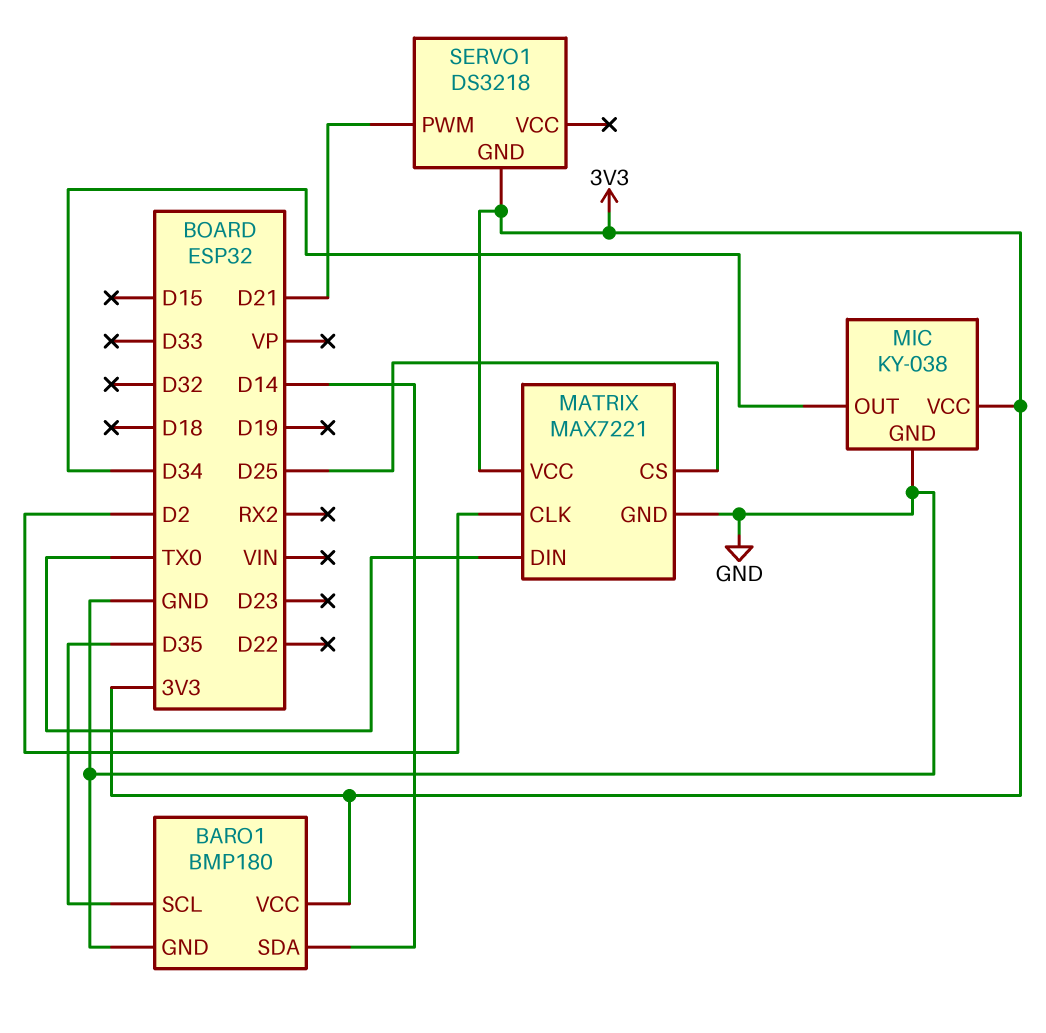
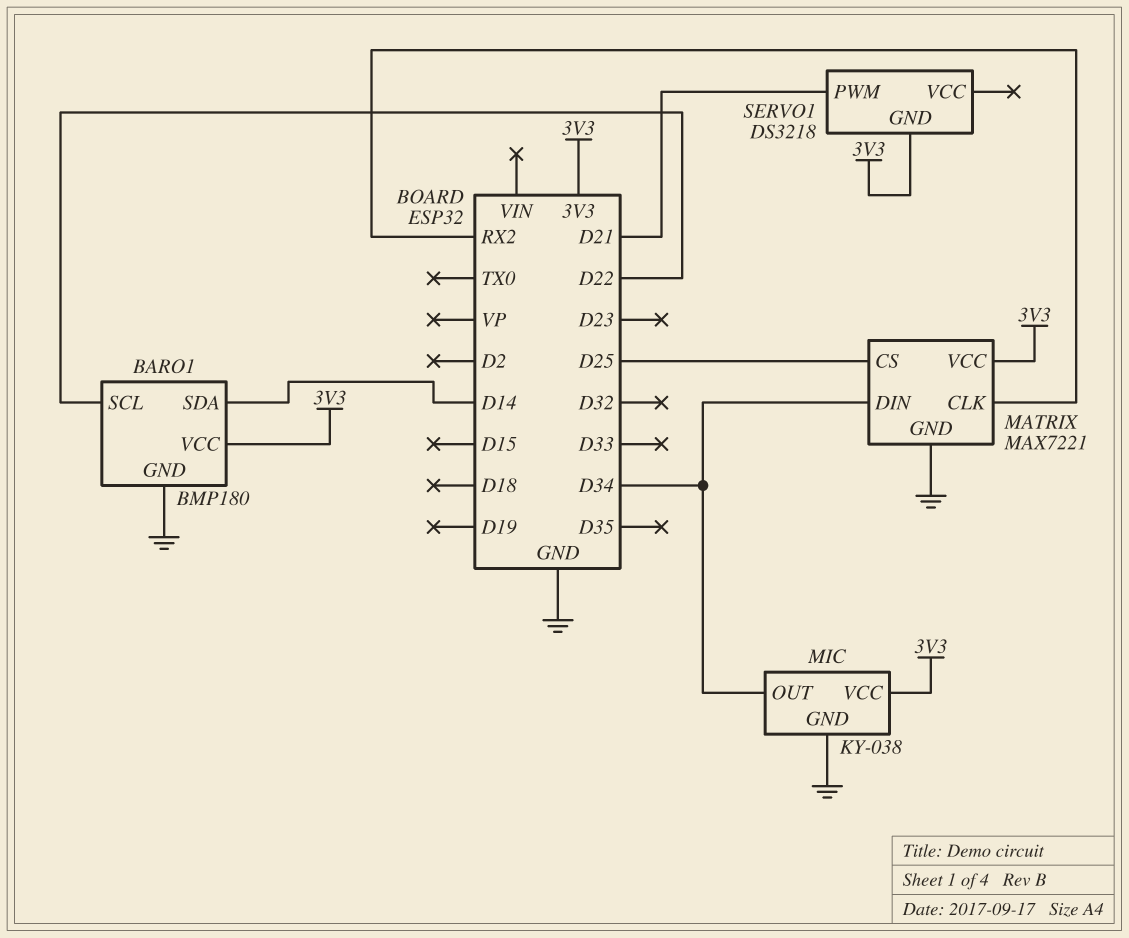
BARO1 pin SCL: D35 -> D22
MATRIX pin CLK: D2 -> RX2
MATRIX pin DIN: TX0 -> D34

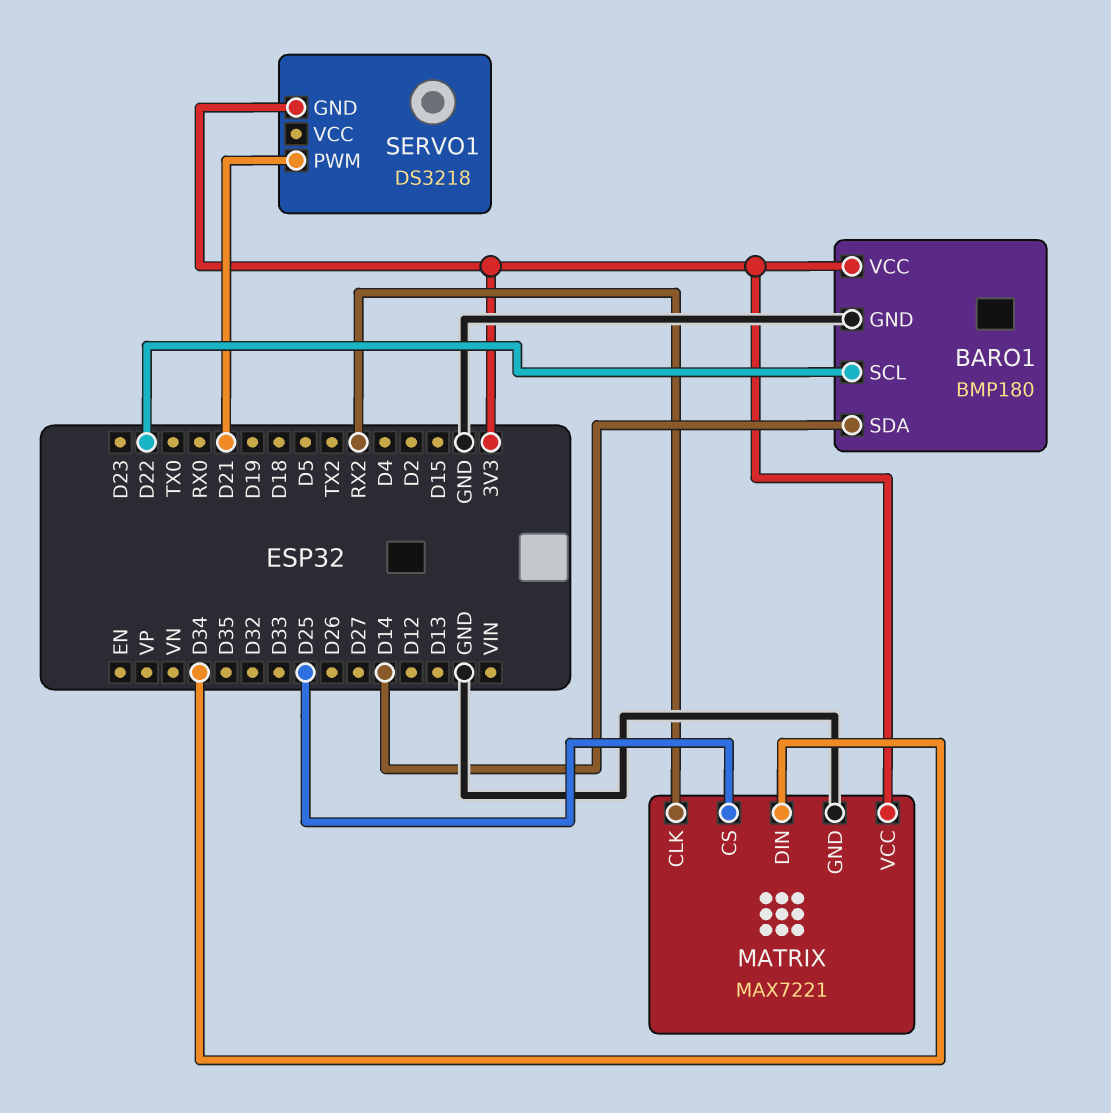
MIC: KY-038 -> none
MIC pin GND: GND -> none
MIC pin OUT: D34 -> none
MIC pin VCC: 3V3 -> none

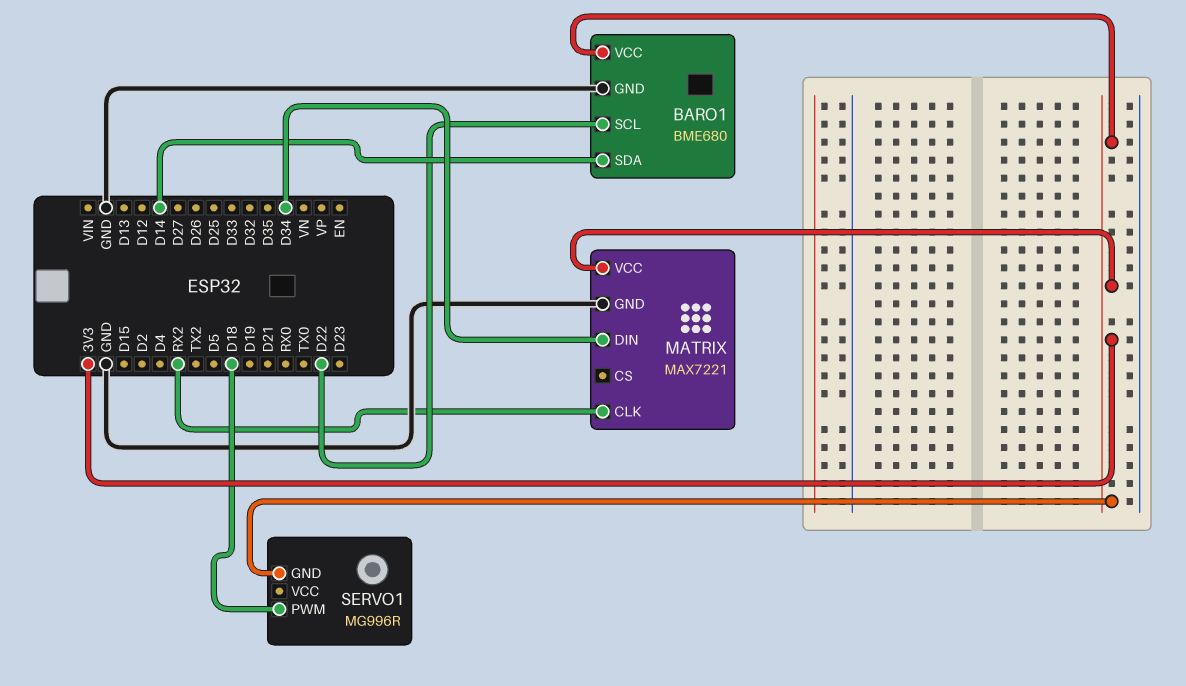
BARO1: BMP180 -> BME680
MATRIX pin CS: D25 -> none
SERVO1: DS3218 -> MG996R
SERVO1 pin PWM: D21 -> D18

